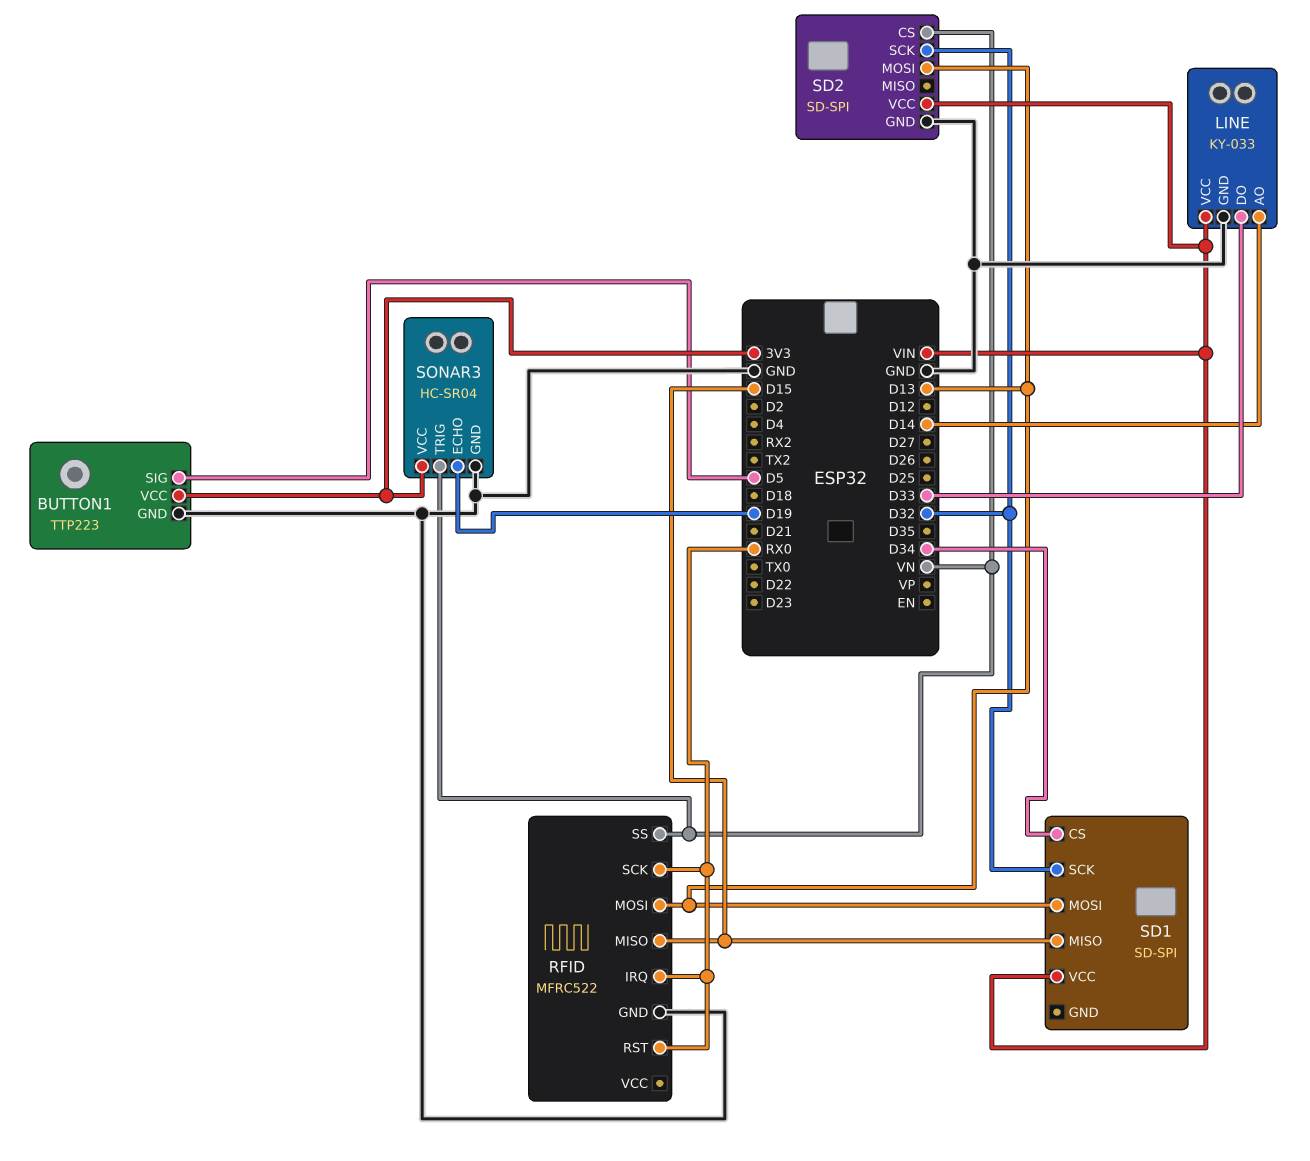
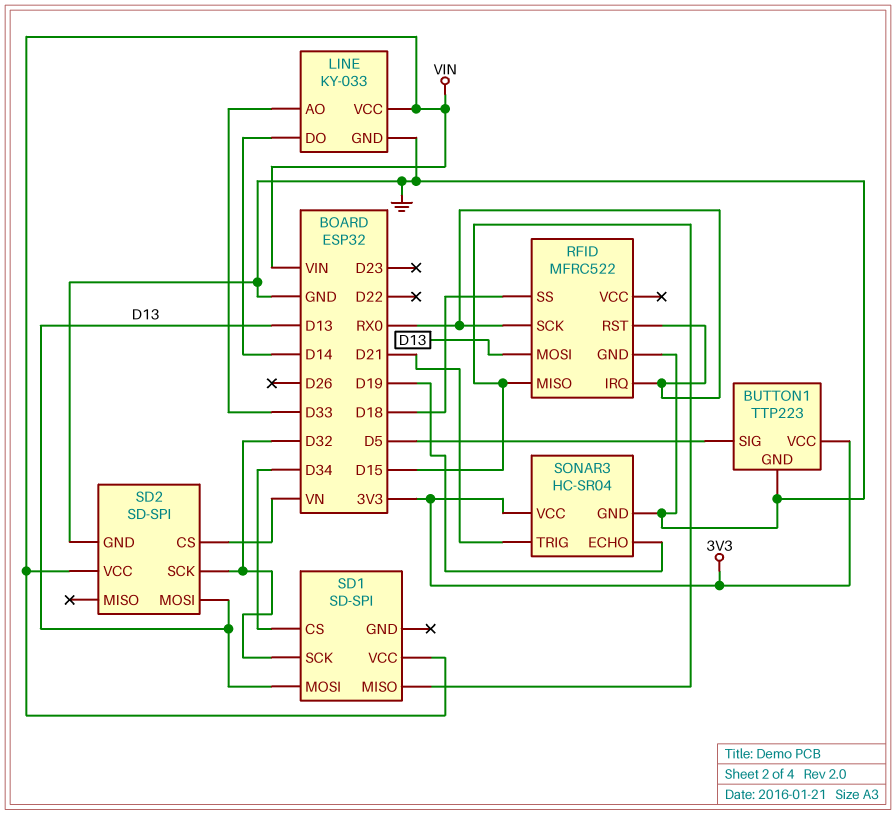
LINE pin AO: D14 -> D33
LINE pin DO: D33 -> D14
RFID pin SS: VN -> D18
SONAR3 pin TRIG: VN -> D21

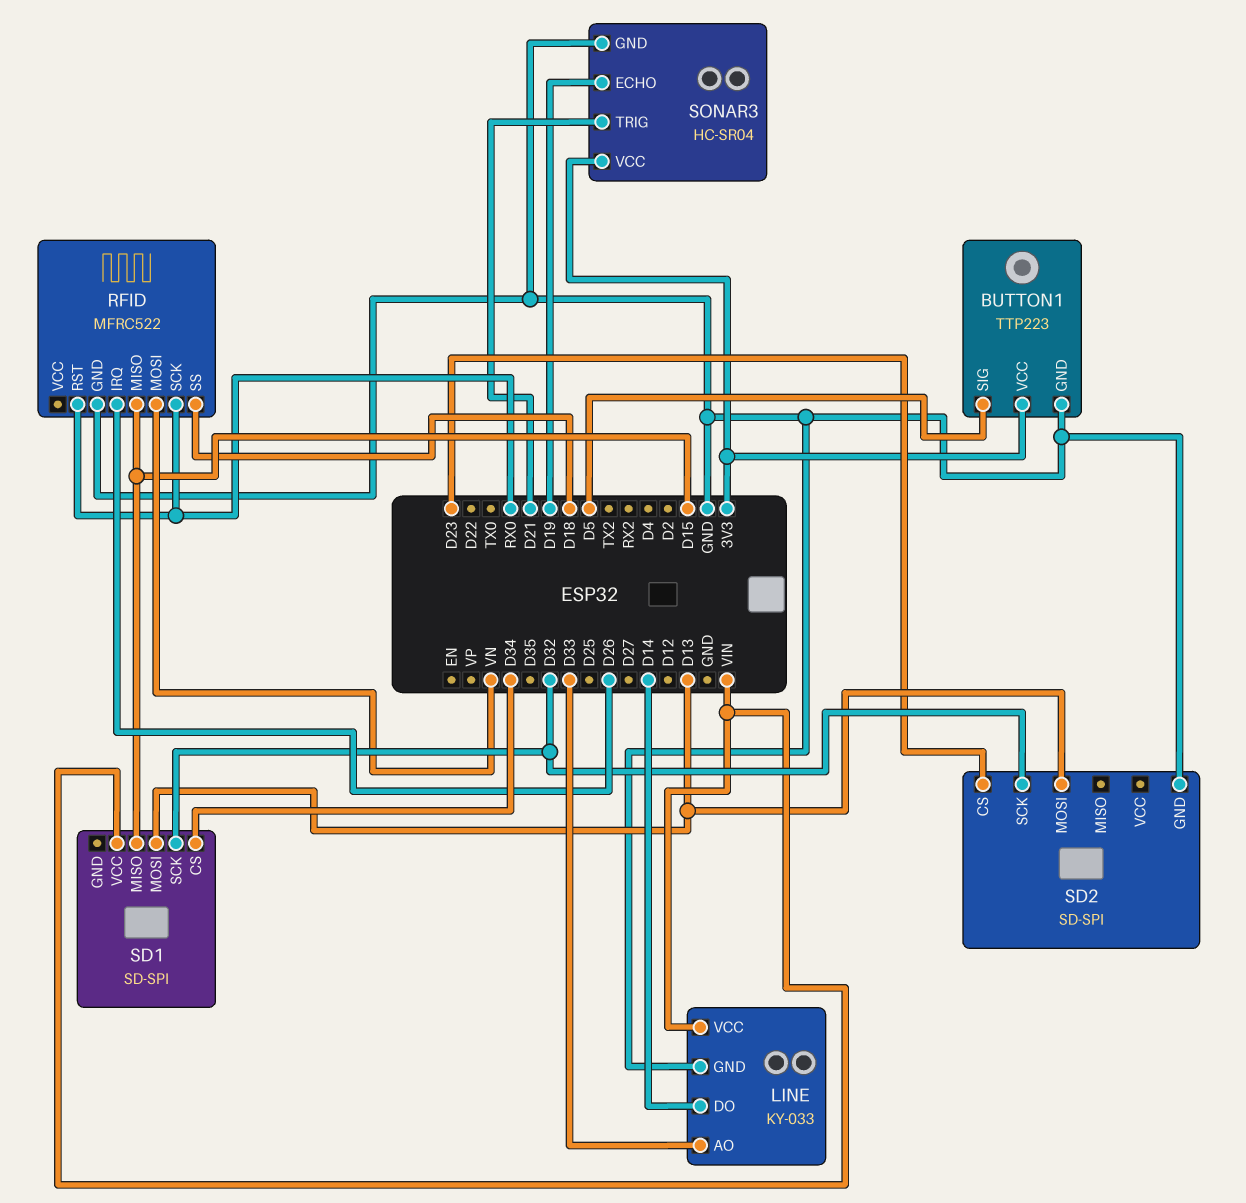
RFID pin IRQ: RX0 -> D26
RFID pin MOSI: D13 -> VN
SD2 pin CS: VN -> D23
SD2 pin VCC: VIN -> none

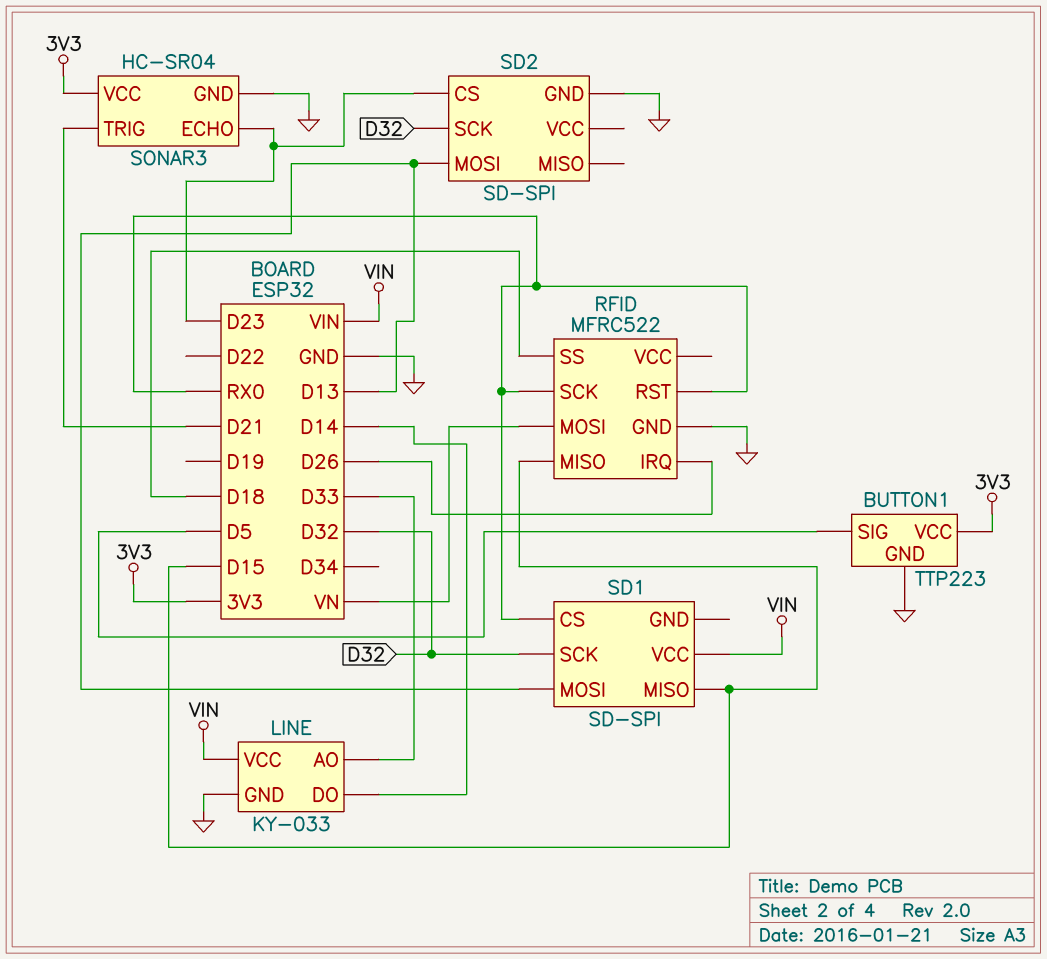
SD1 pin CS: D34 -> RX0
SONAR3 pin ECHO: D19 -> D23

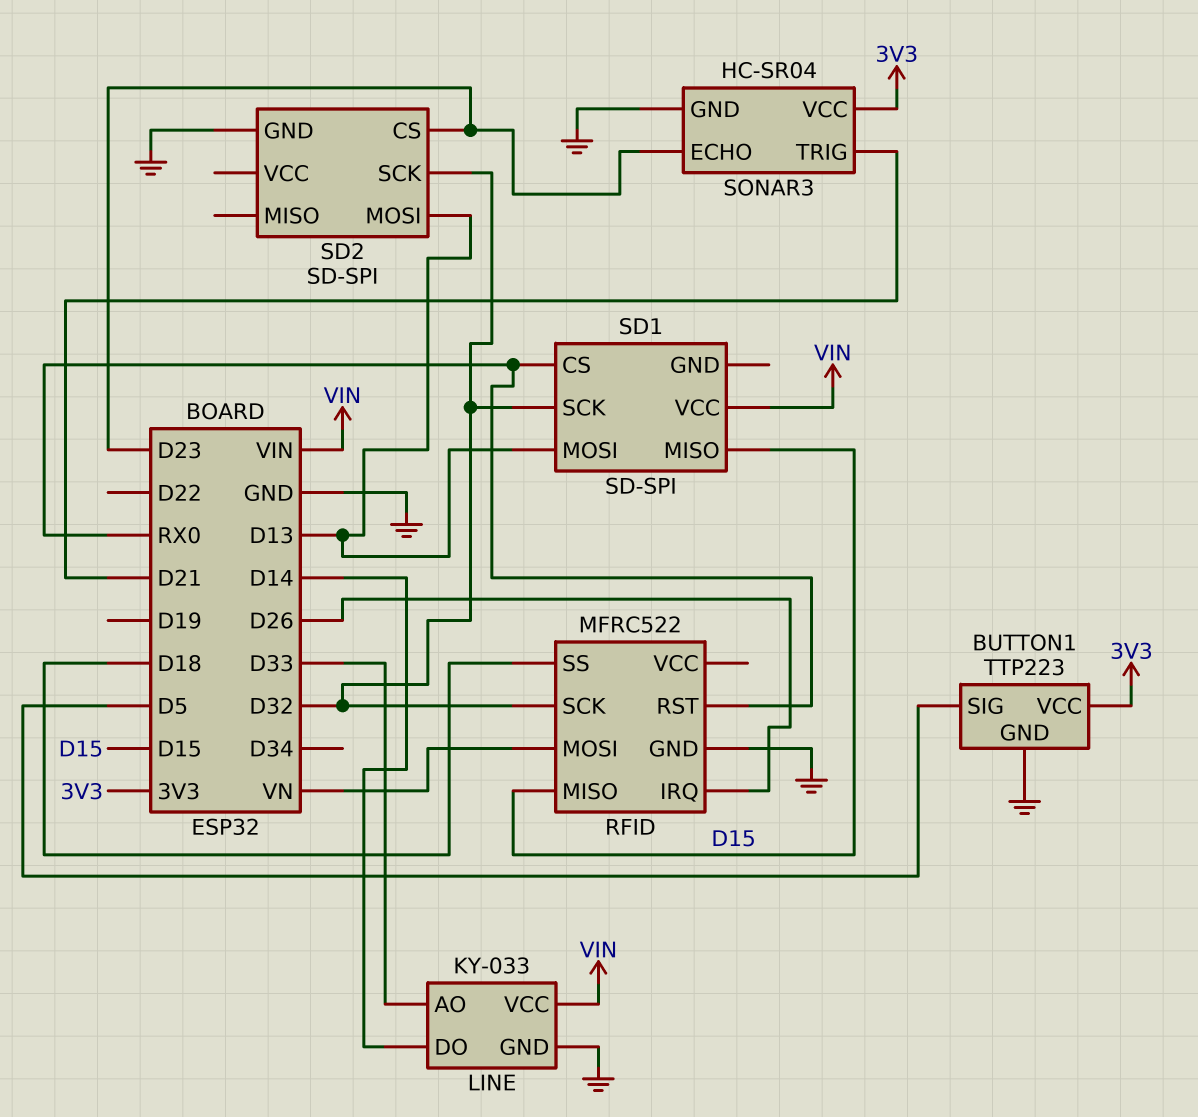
RFID pin SCK: RX0 -> D32

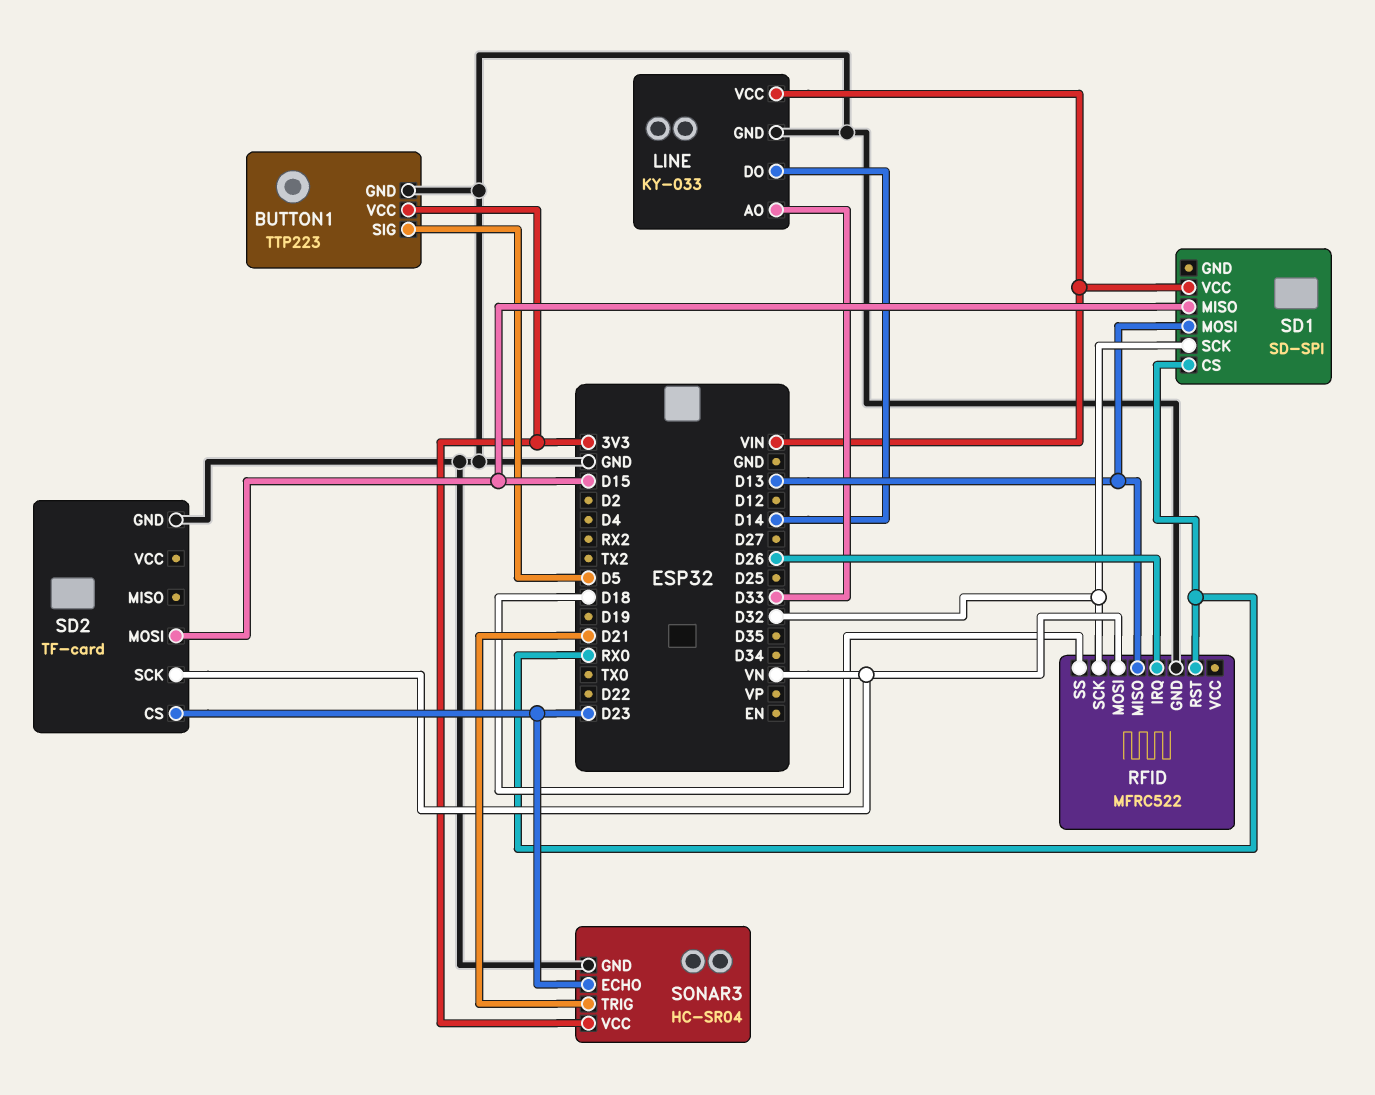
RFID pin MISO: D15 -> D13
SD2: SD-SPI -> TF-card
SD2 pin MOSI: D13 -> D15
SD2 pin SCK: D32 -> VN

